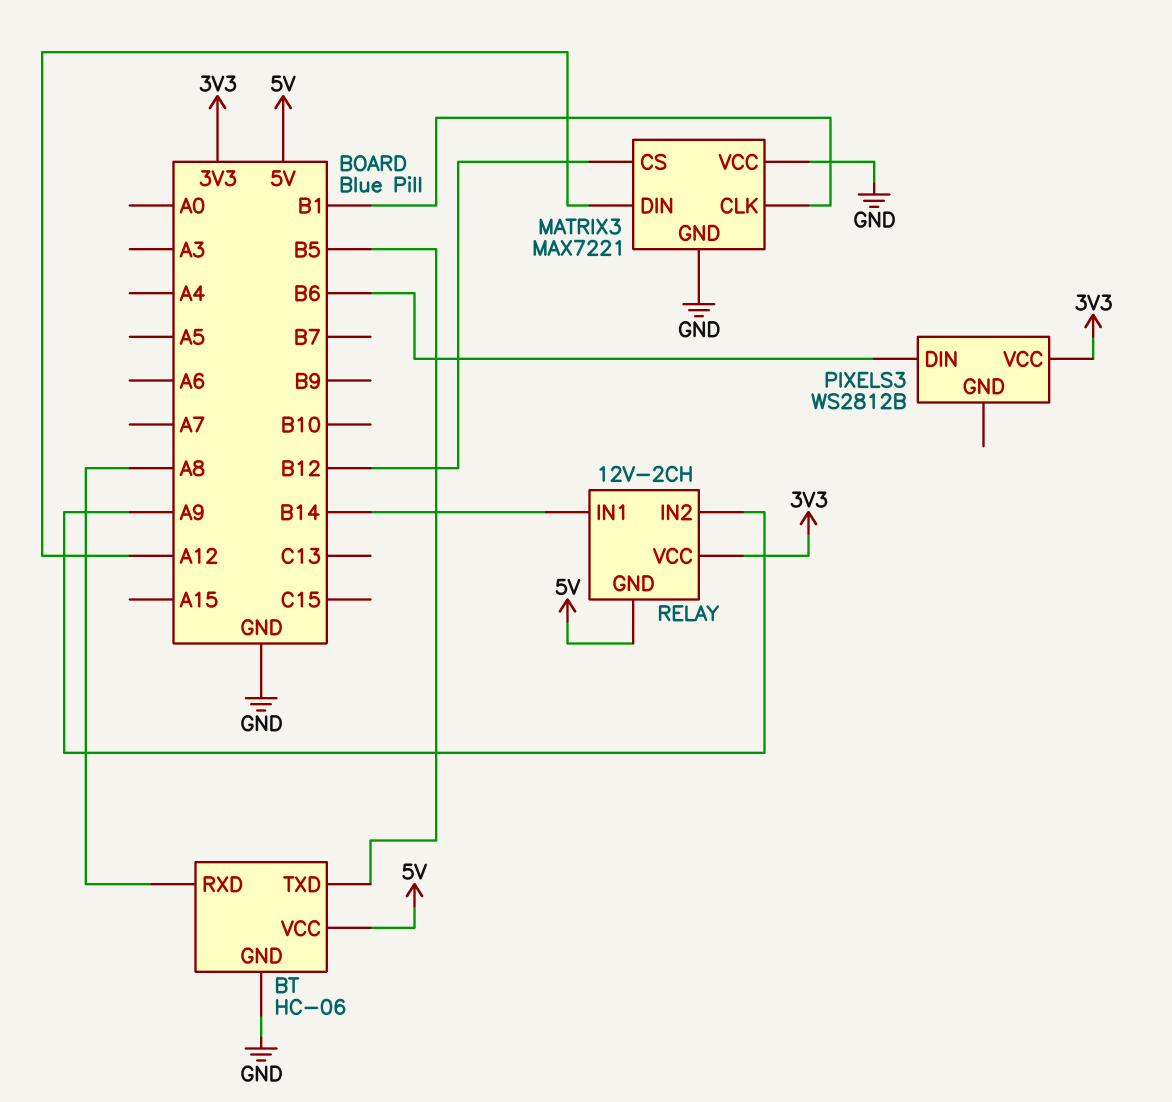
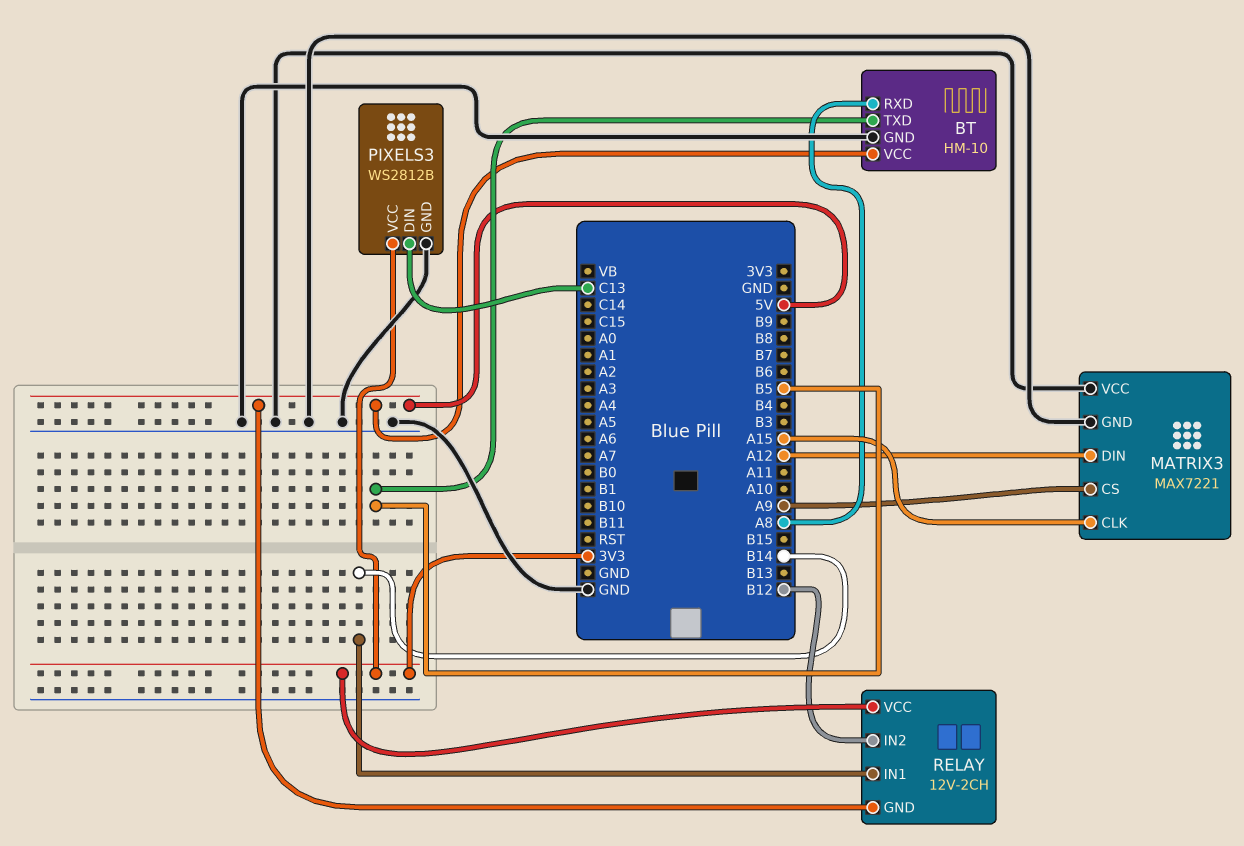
BT: HC-06 -> HM-10
MATRIX3 pin CLK: B1 -> A15
MATRIX3 pin CS: B12 -> A9
PIXELS3 pin DIN: B6 -> C13
PIXELS3 pin GND: none -> GND
RELAY pin IN2: A9 -> B12

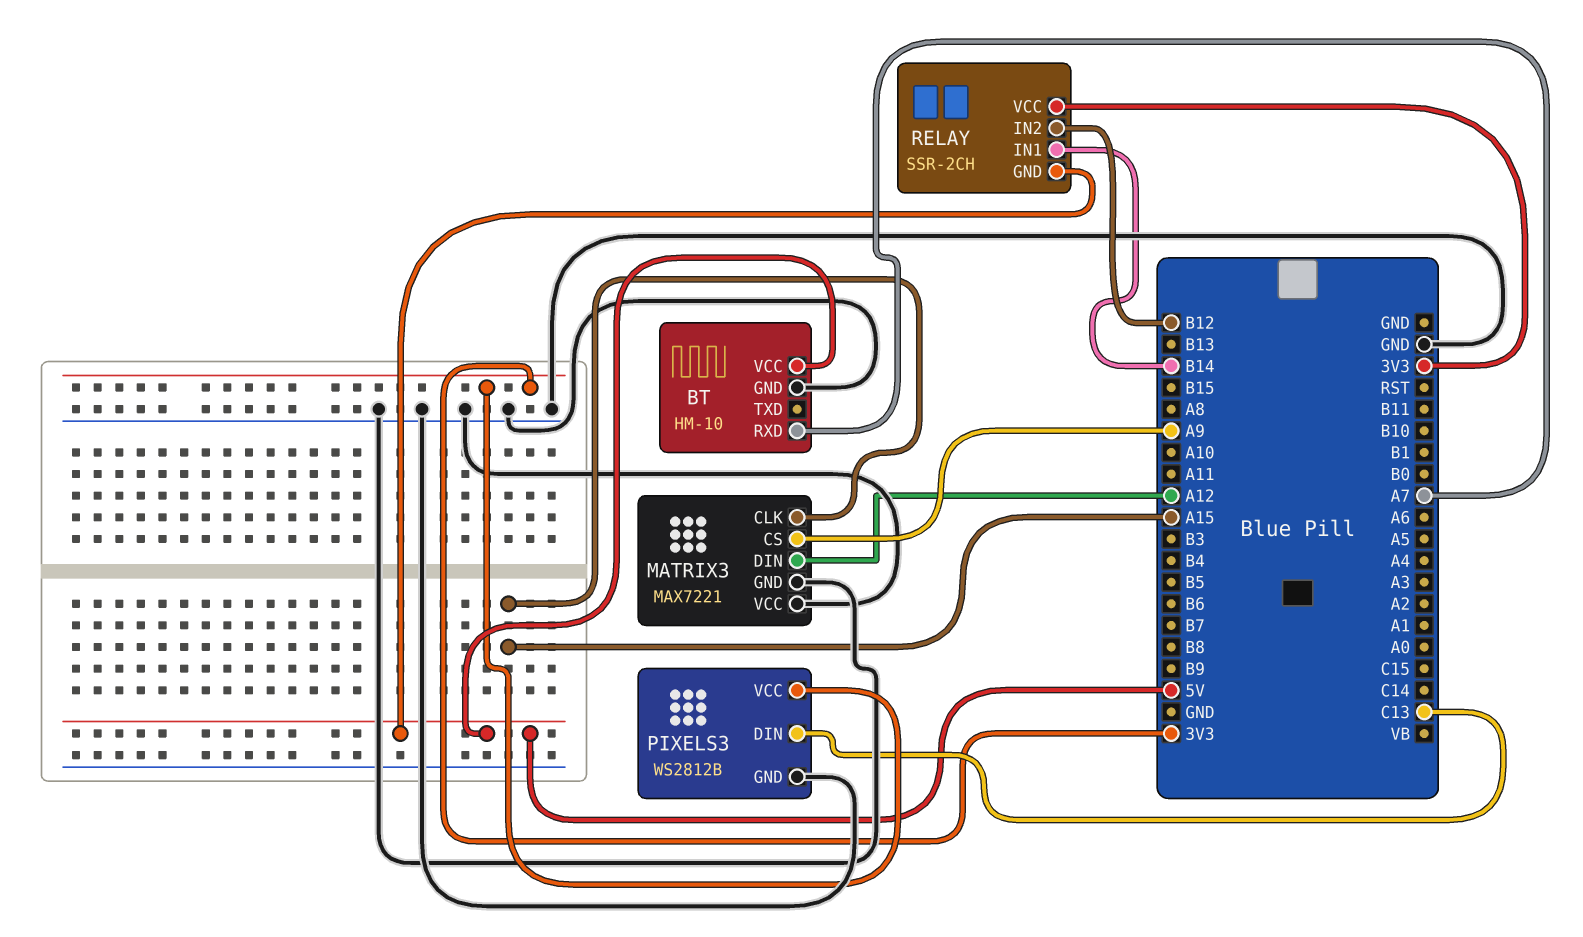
BT pin RXD: A8 -> A7
BT pin TXD: B5 -> none
RELAY: 12V-2CH -> SSR-2CH

